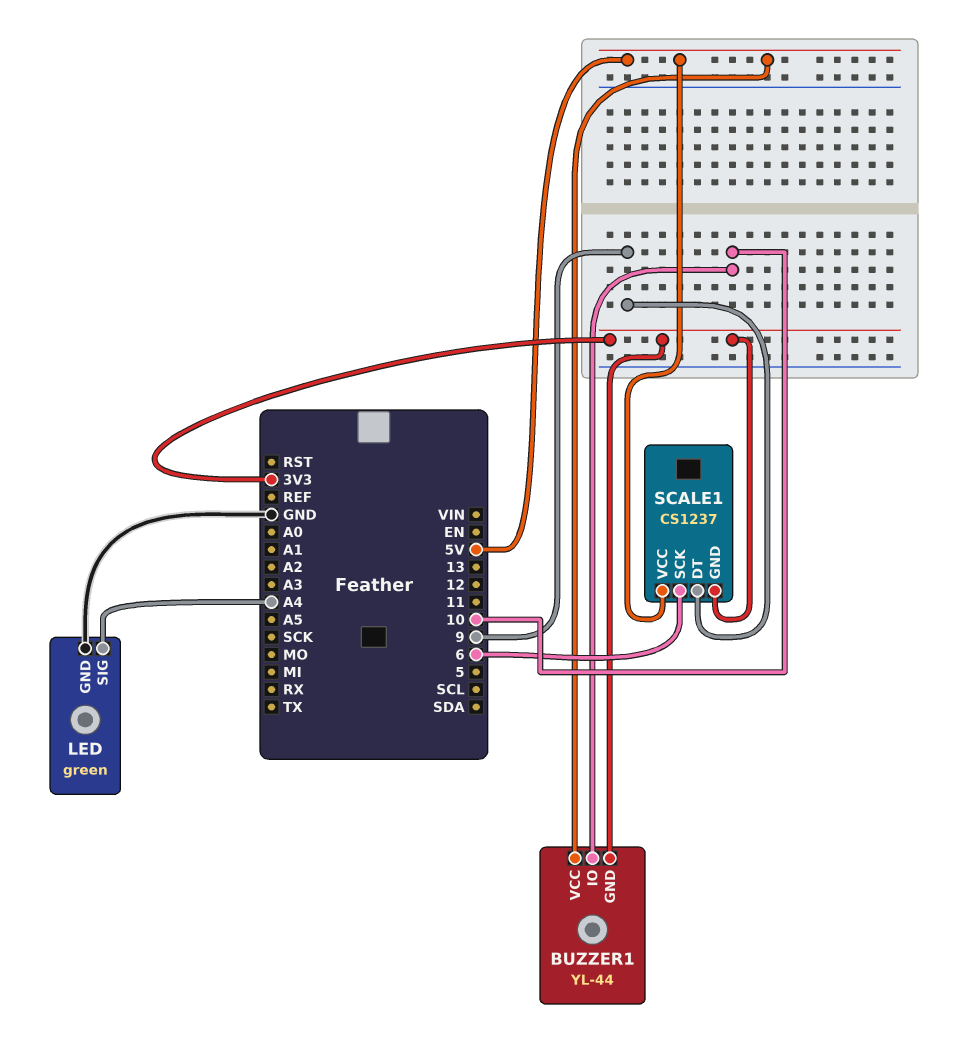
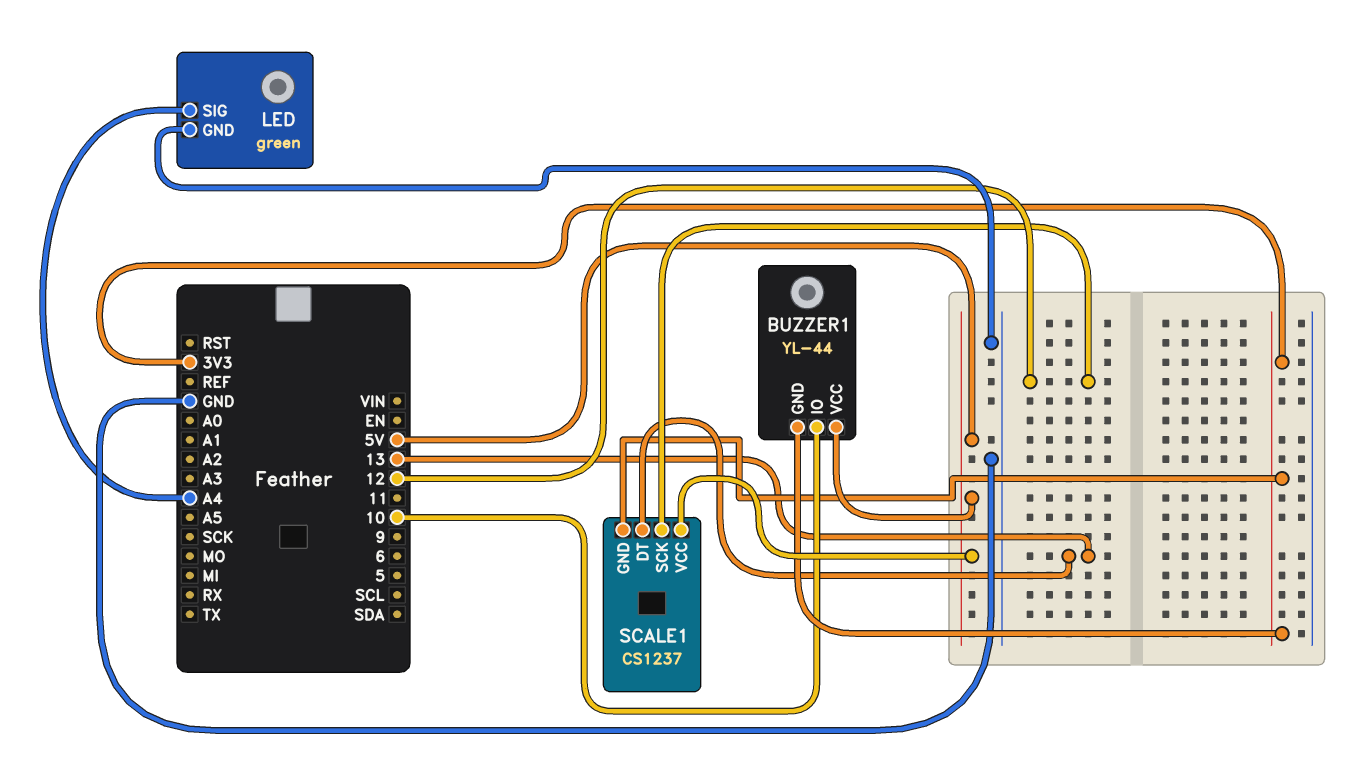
SCALE1 pin DT: 9 -> 13
SCALE1 pin SCK: 6 -> 12

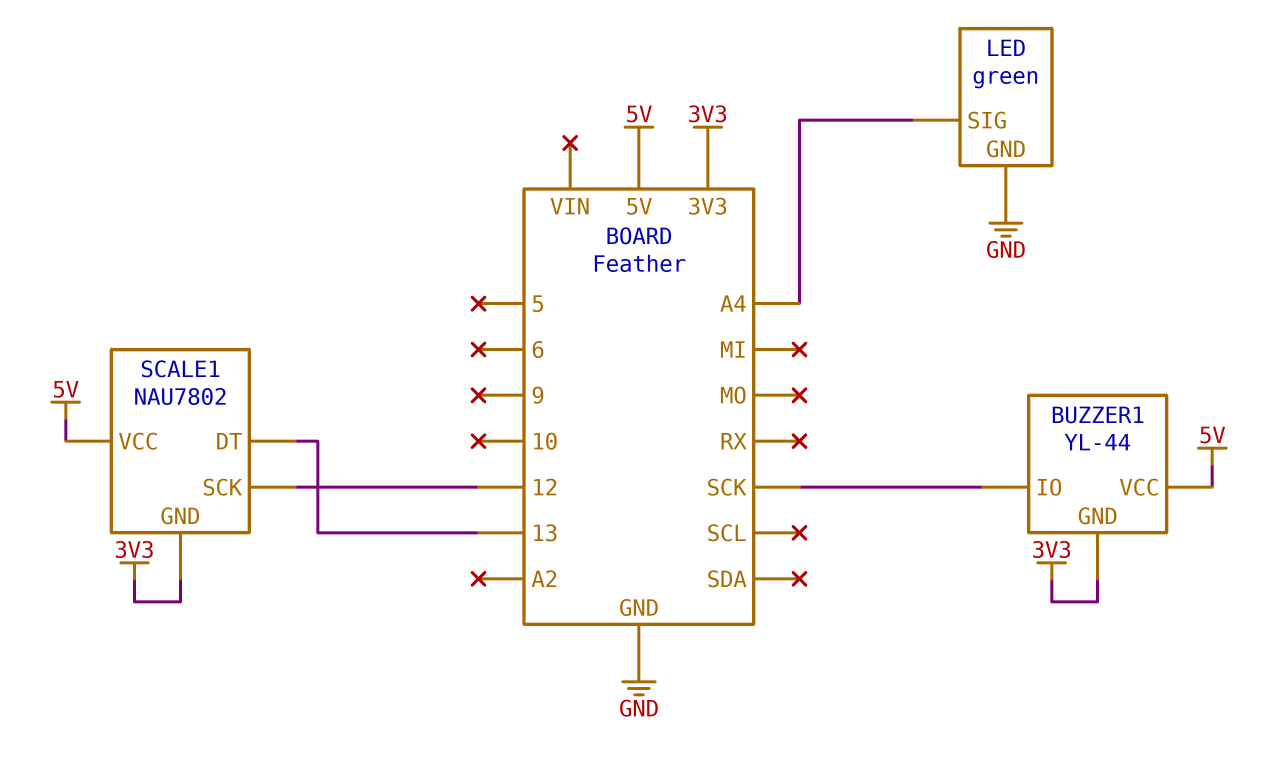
BUZZER1 pin IO: 10 -> SCK
SCALE1: CS1237 -> NAU7802

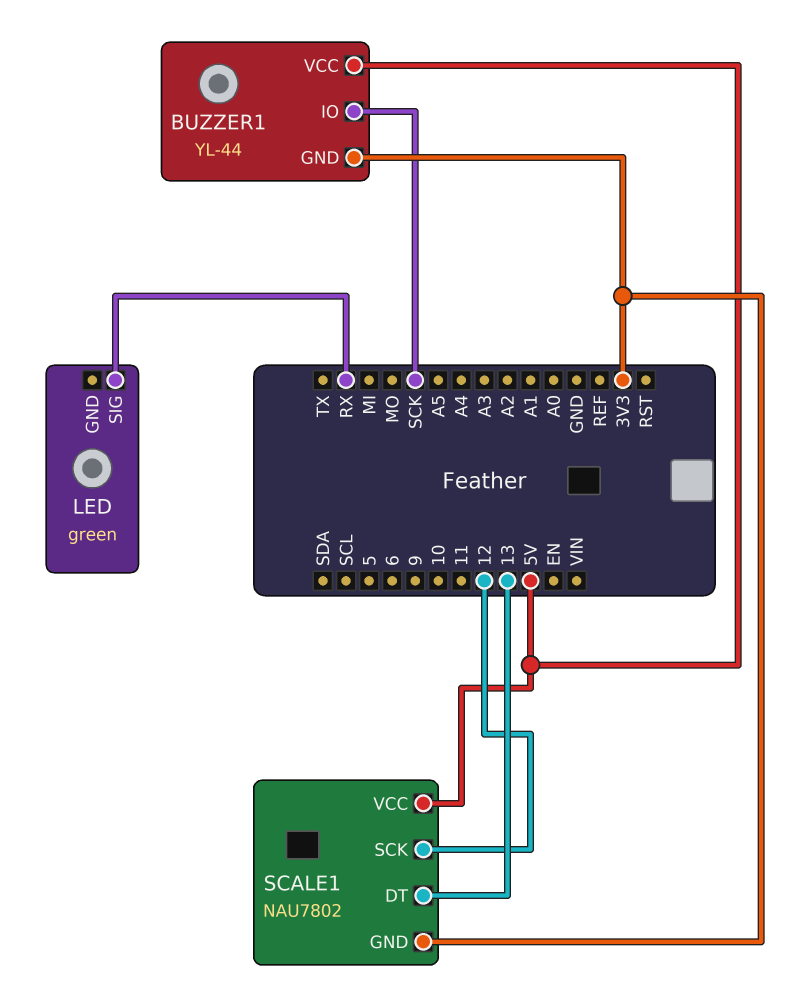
LED pin GND: GND -> none
LED pin SIG: A4 -> RX

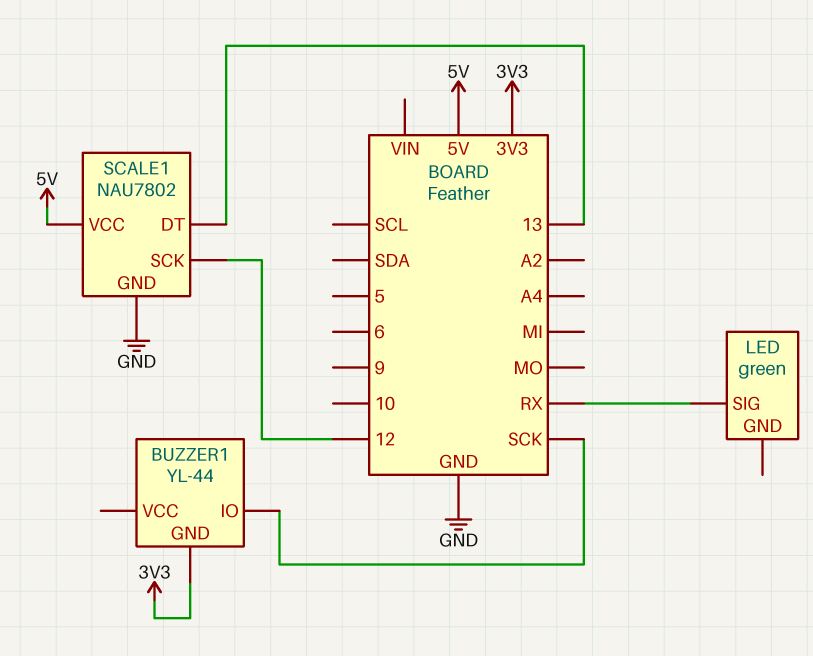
BUZZER1 pin VCC: 5V -> none
SCALE1 pin GND: 3V3 -> GND

